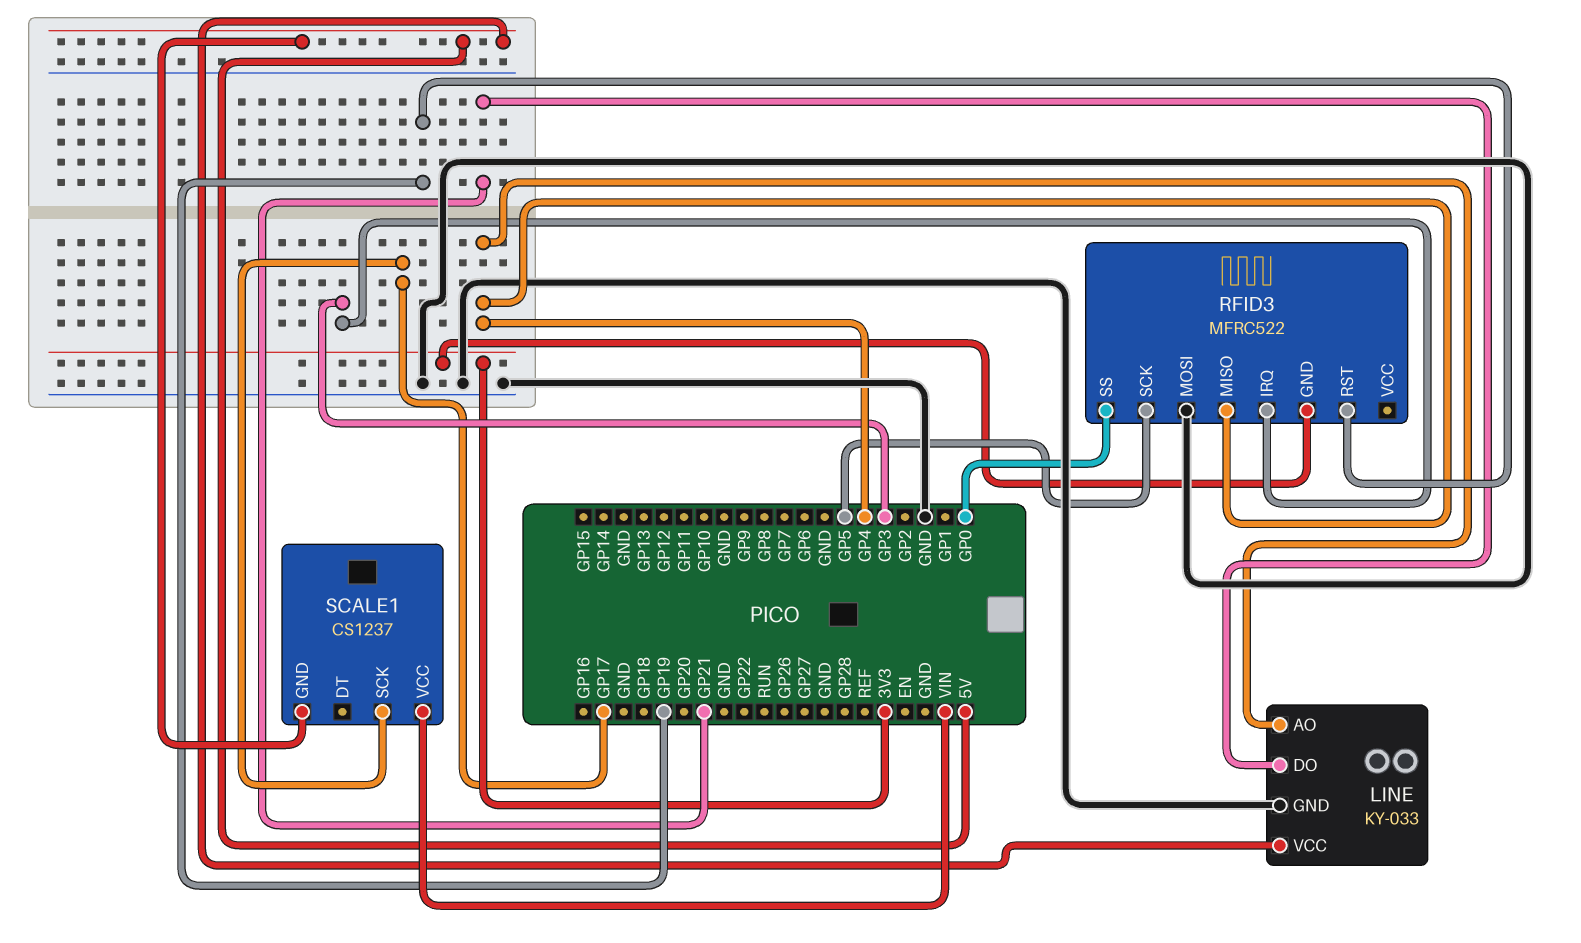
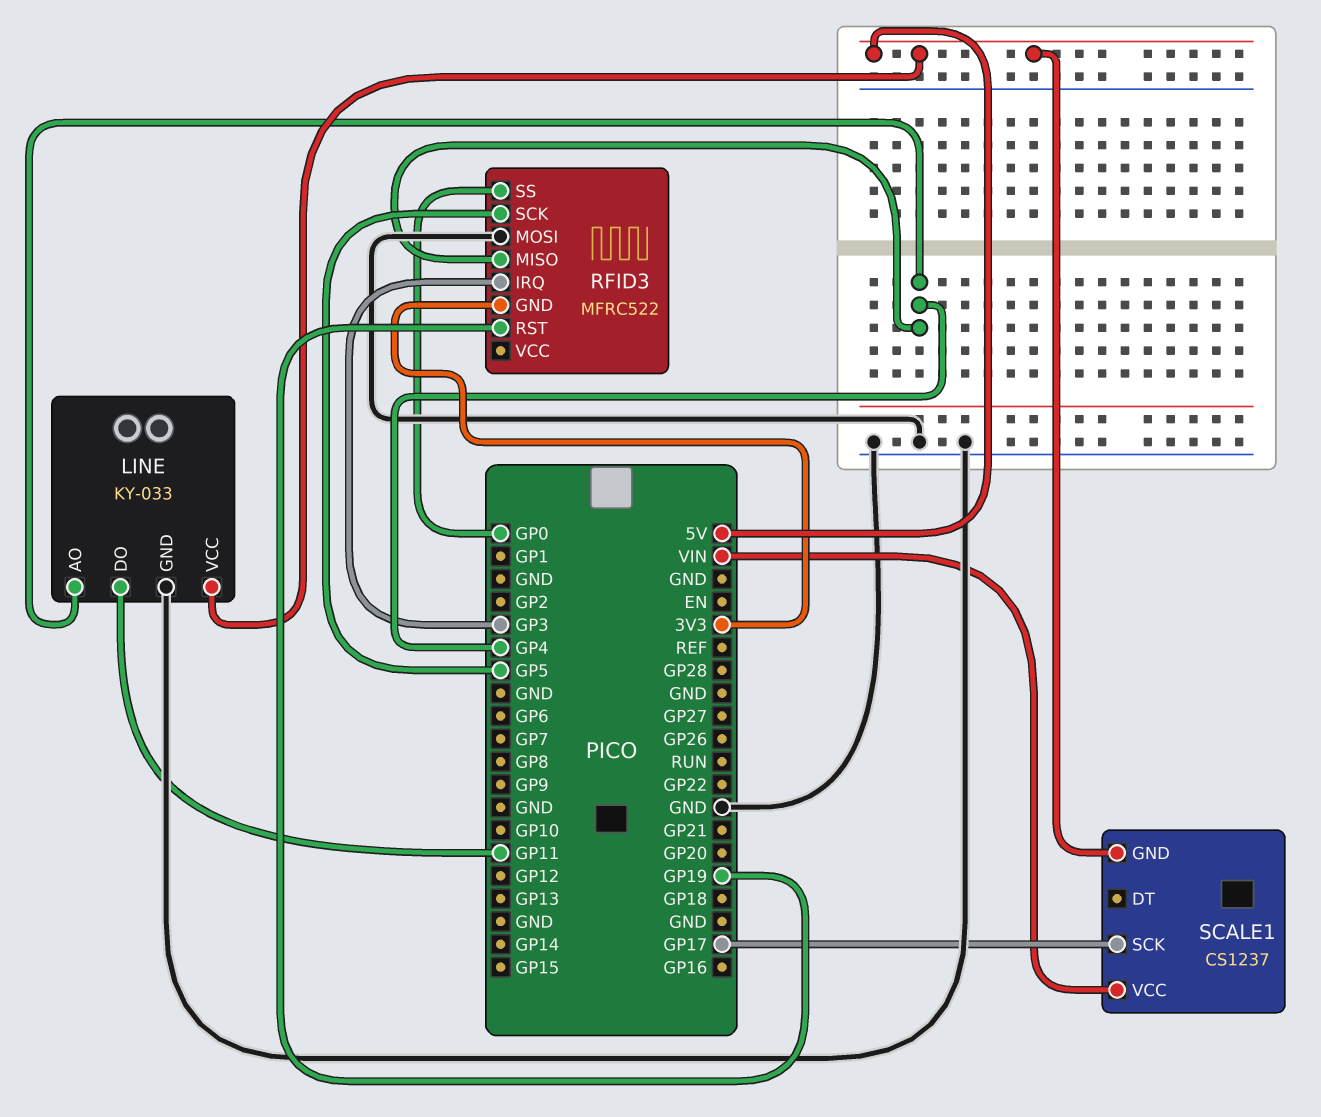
LINE pin DO: GP21 -> GP11

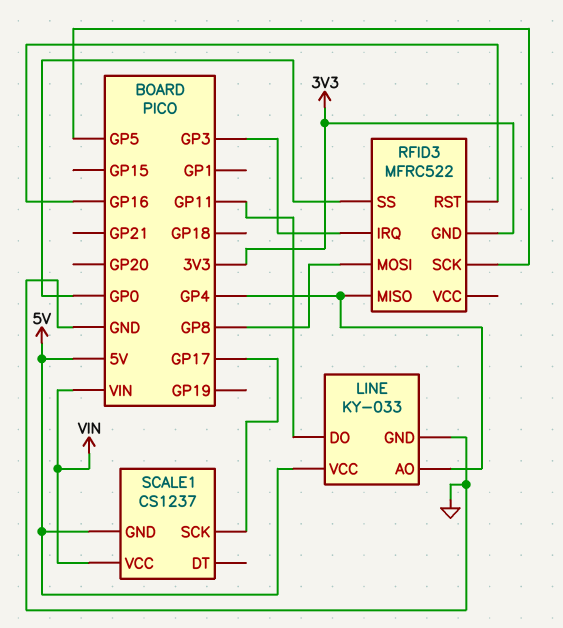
RFID3 pin MOSI: GND -> GP8
RFID3 pin RST: GP19 -> GP16

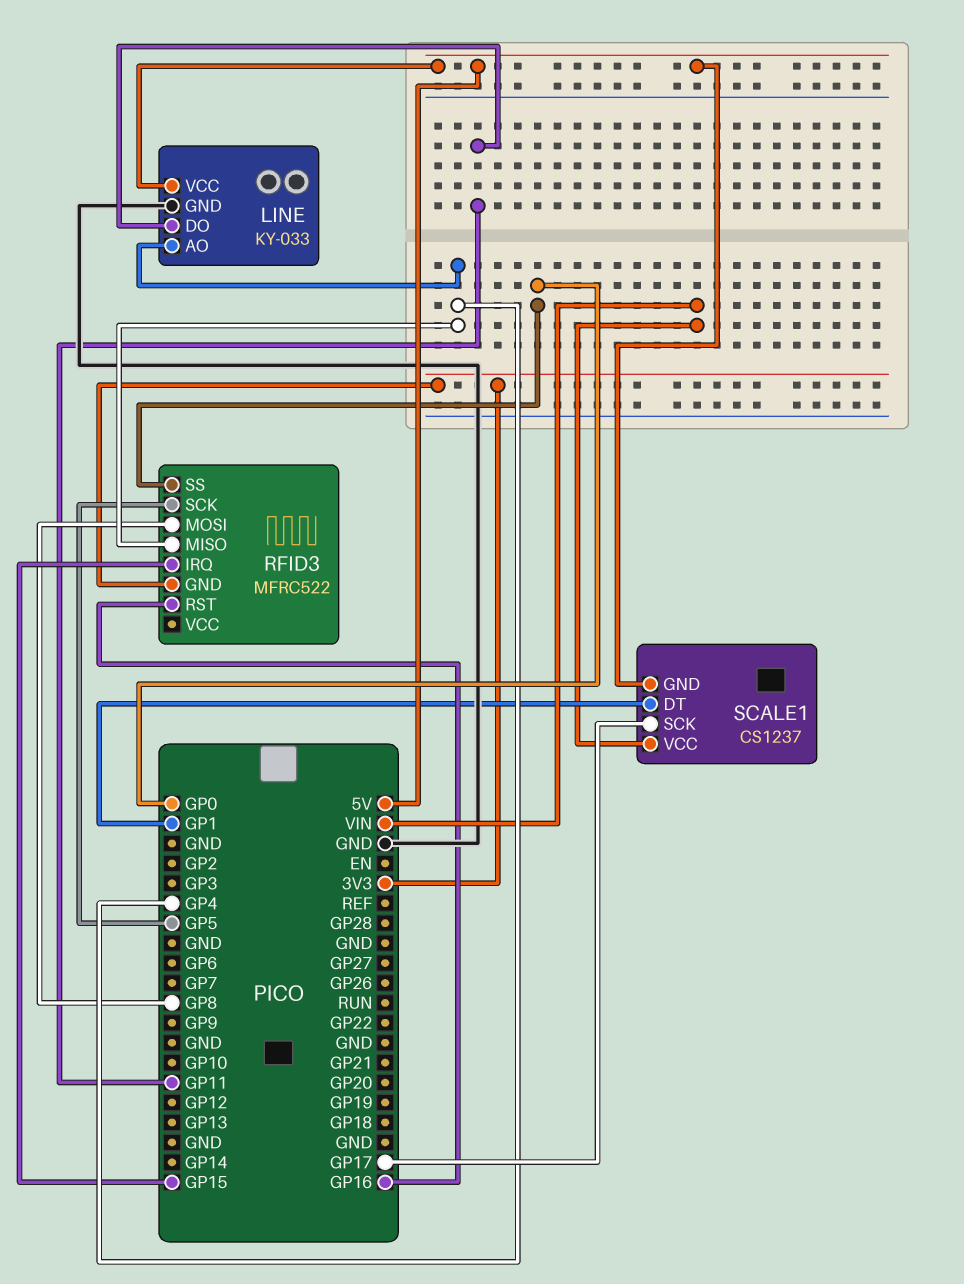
RFID3 pin IRQ: GP3 -> GP15
SCALE1 pin DT: none -> GP1

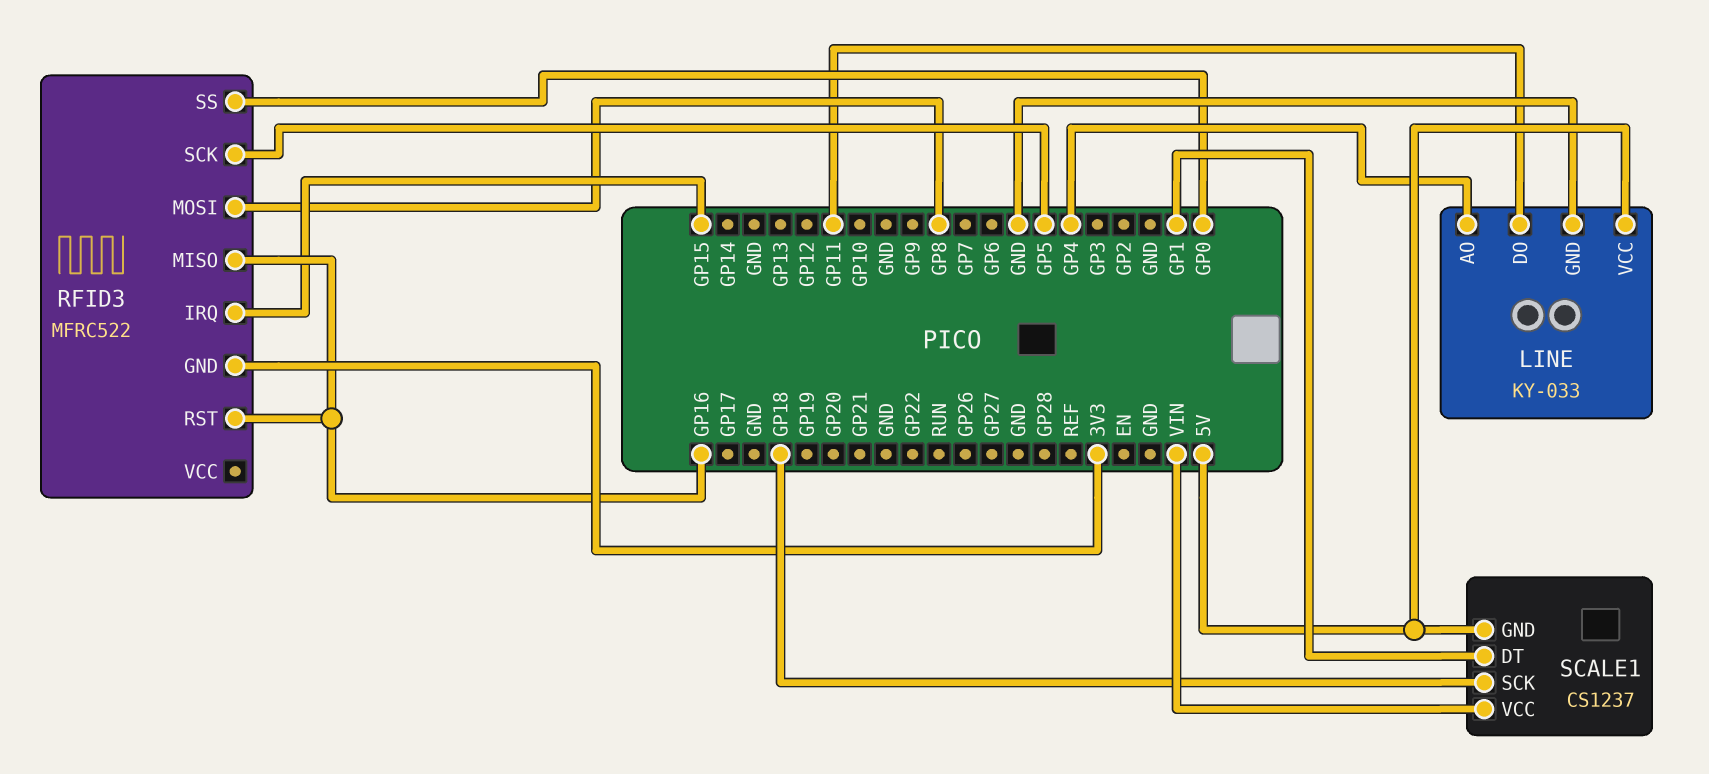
RFID3 pin MISO: GP4 -> GP16
SCALE1 pin SCK: GP17 -> GP18

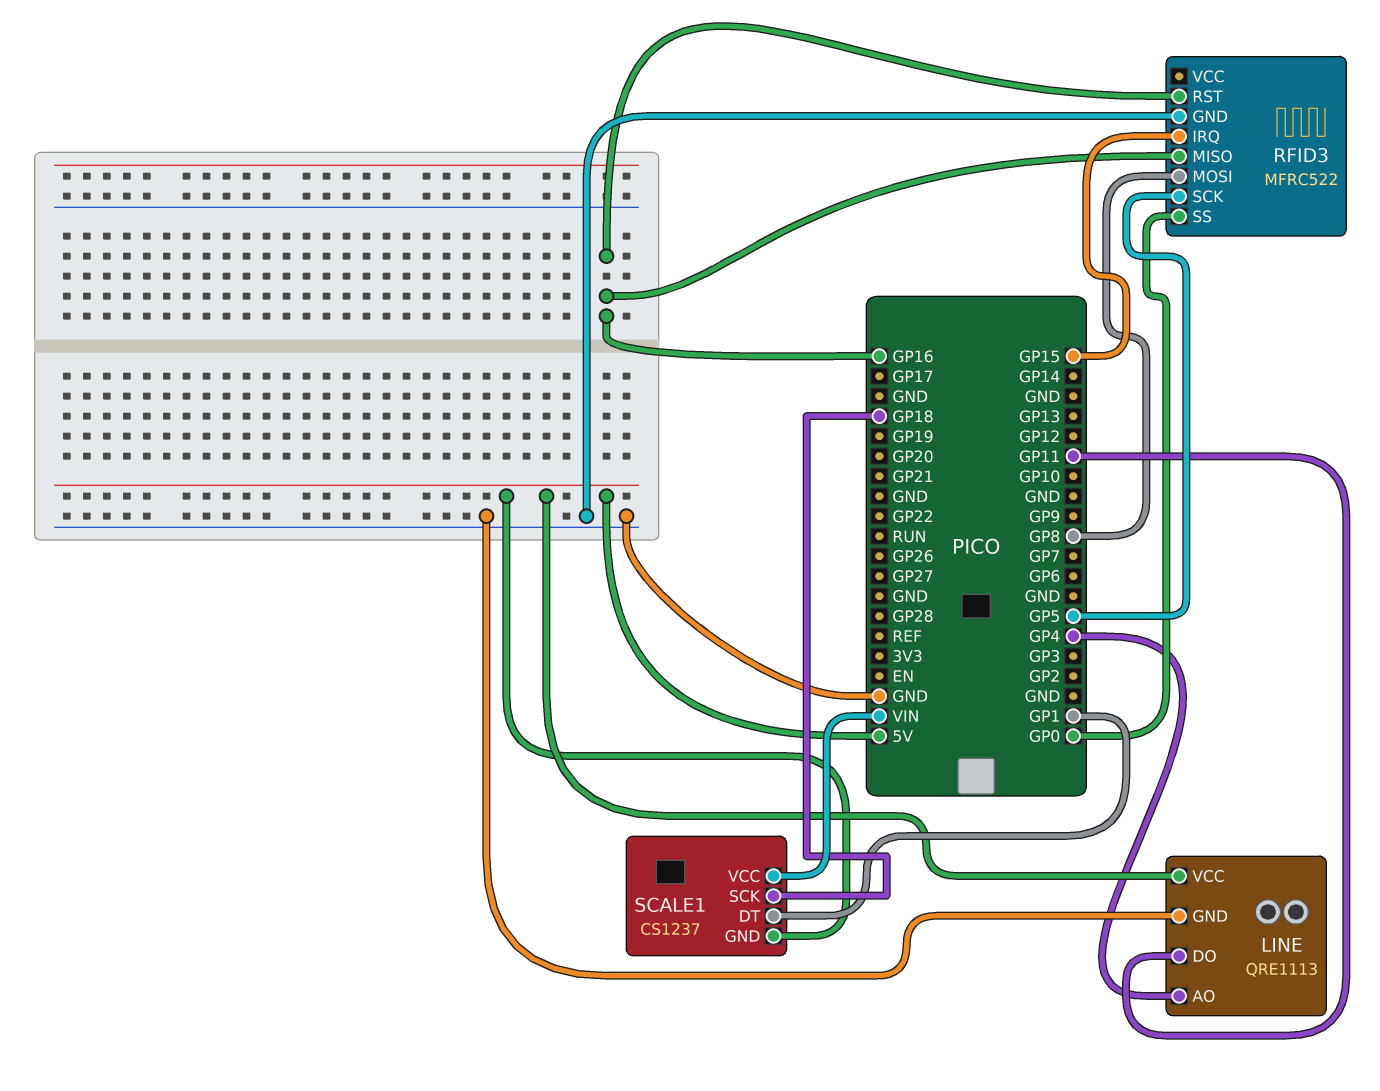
LINE: KY-033 -> QRE1113
RFID3 pin GND: 3V3 -> GND

